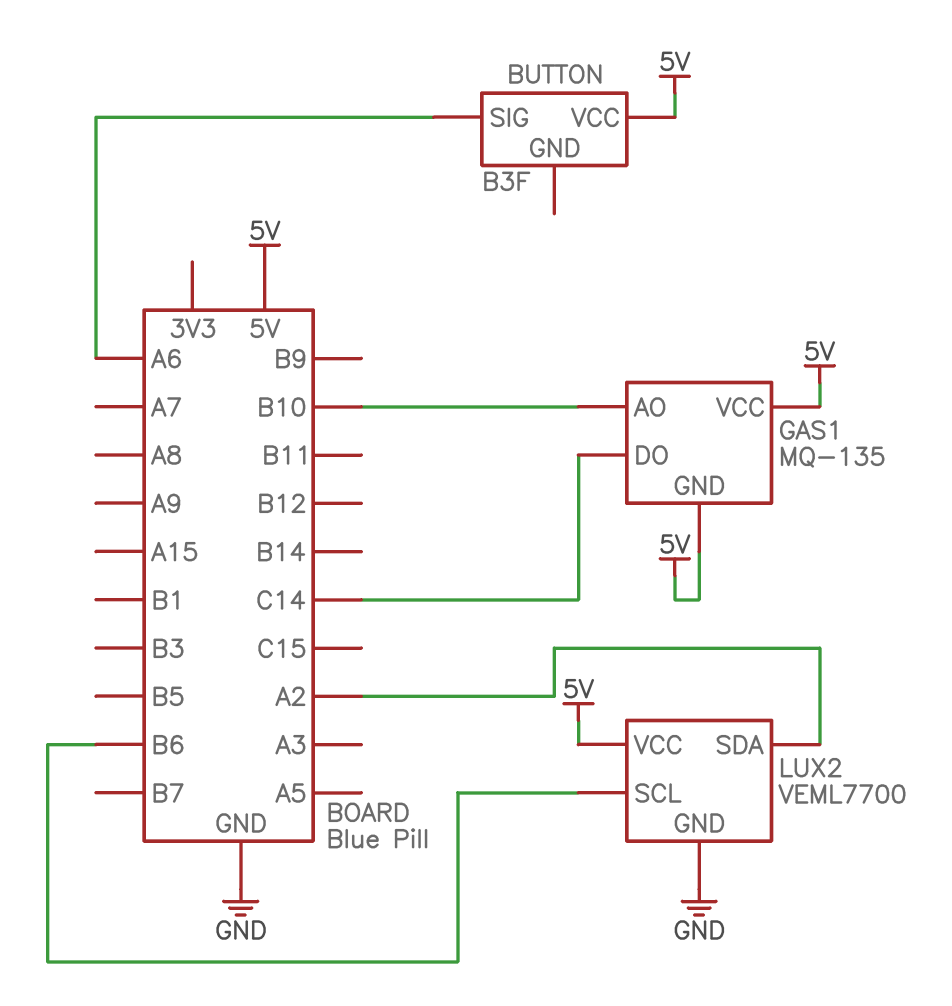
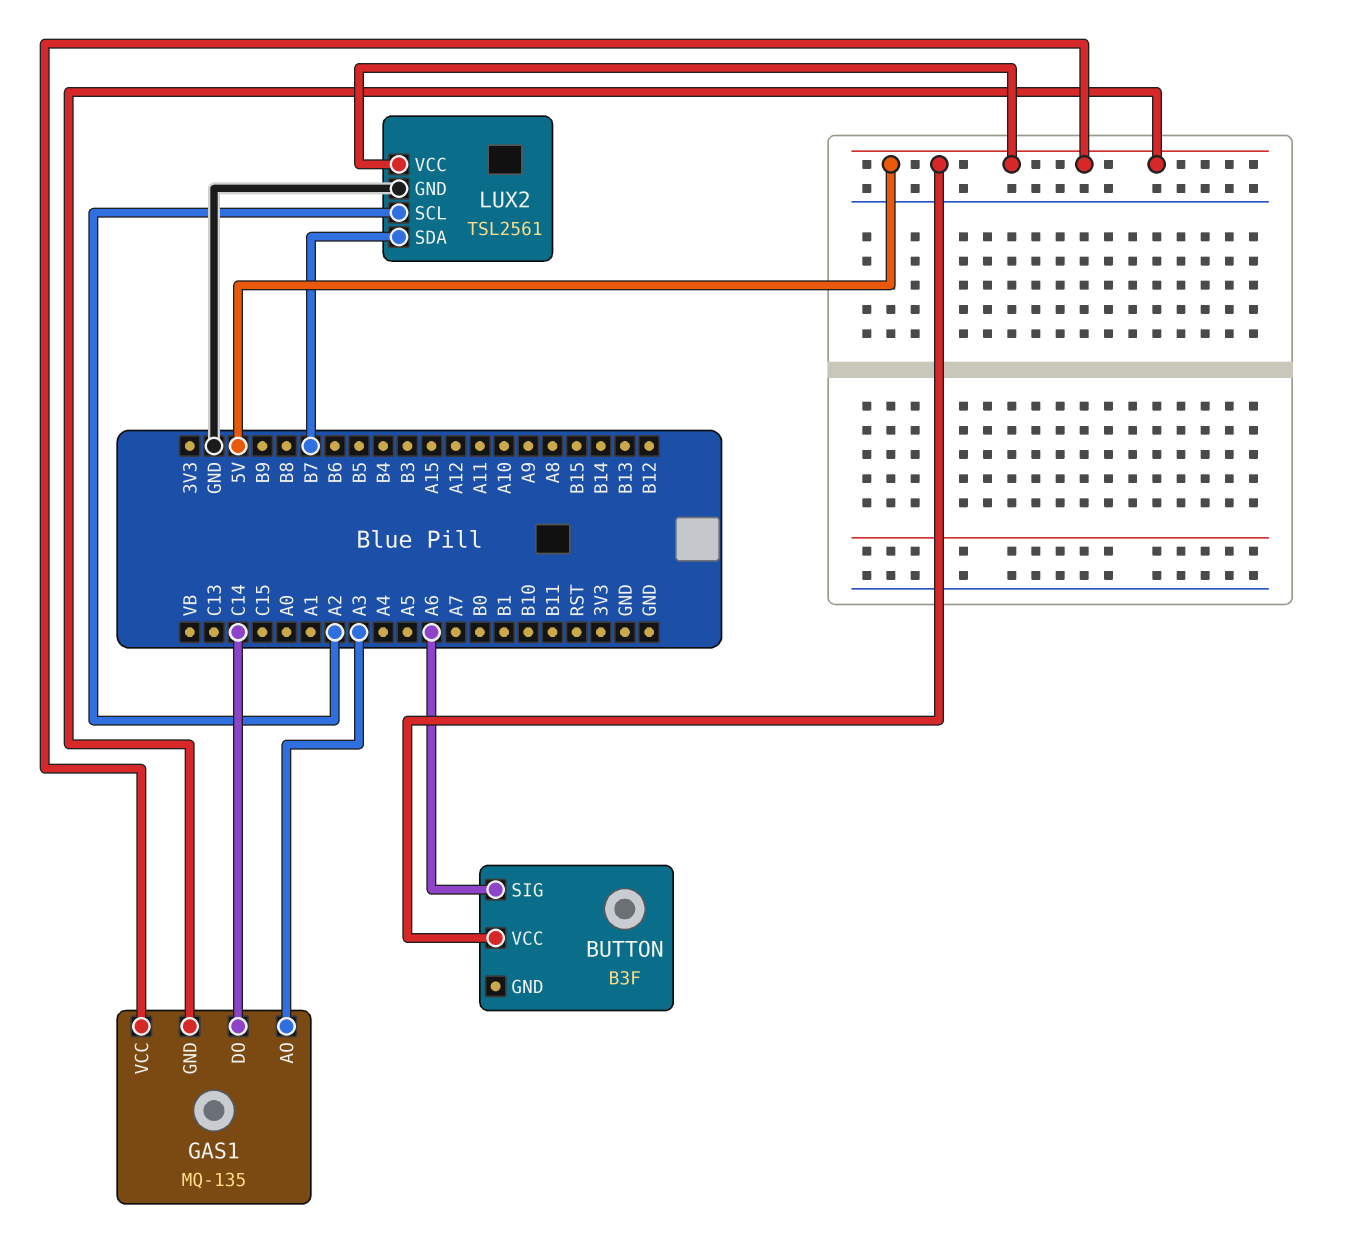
GAS1 pin AO: B10 -> A3
LUX2: VEML7700 -> TSL2561
LUX2 pin SCL: B6 -> A2
LUX2 pin SDA: A2 -> B7

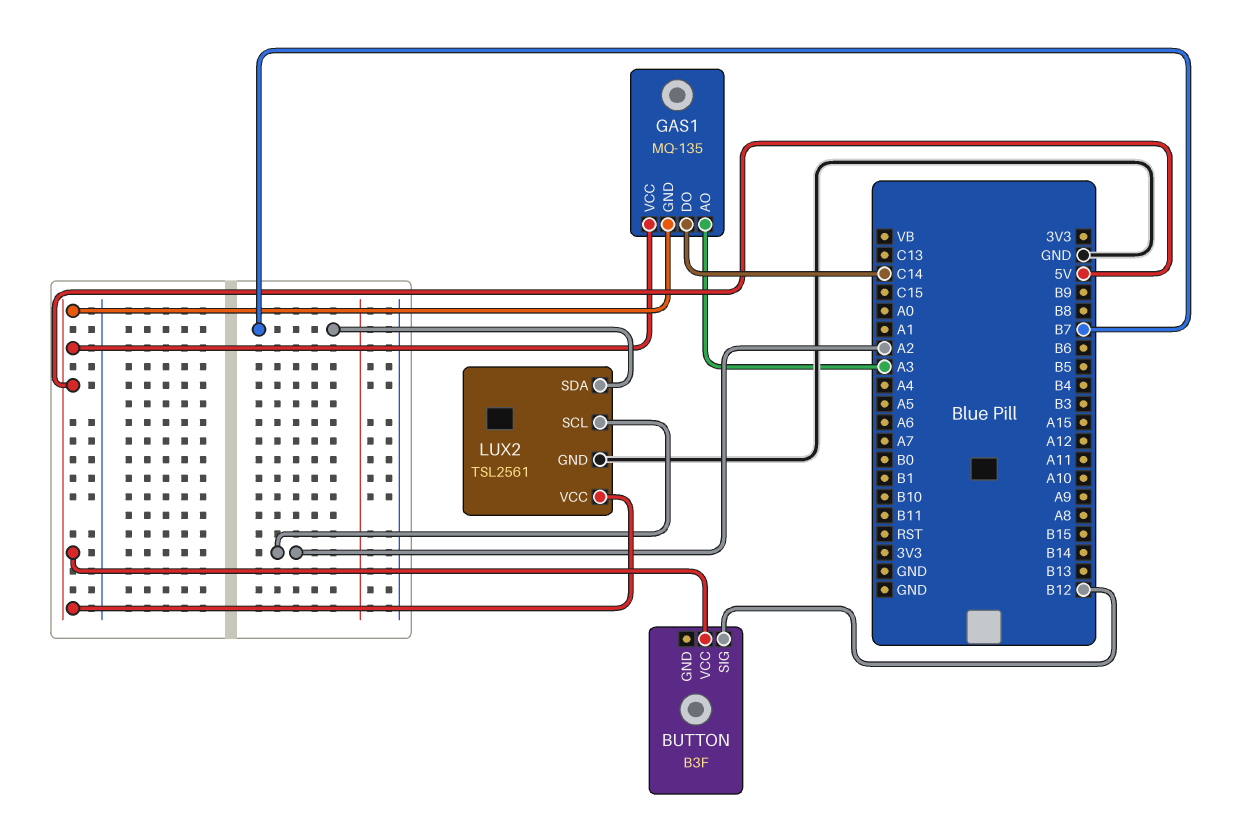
BUTTON pin SIG: A6 -> B12

